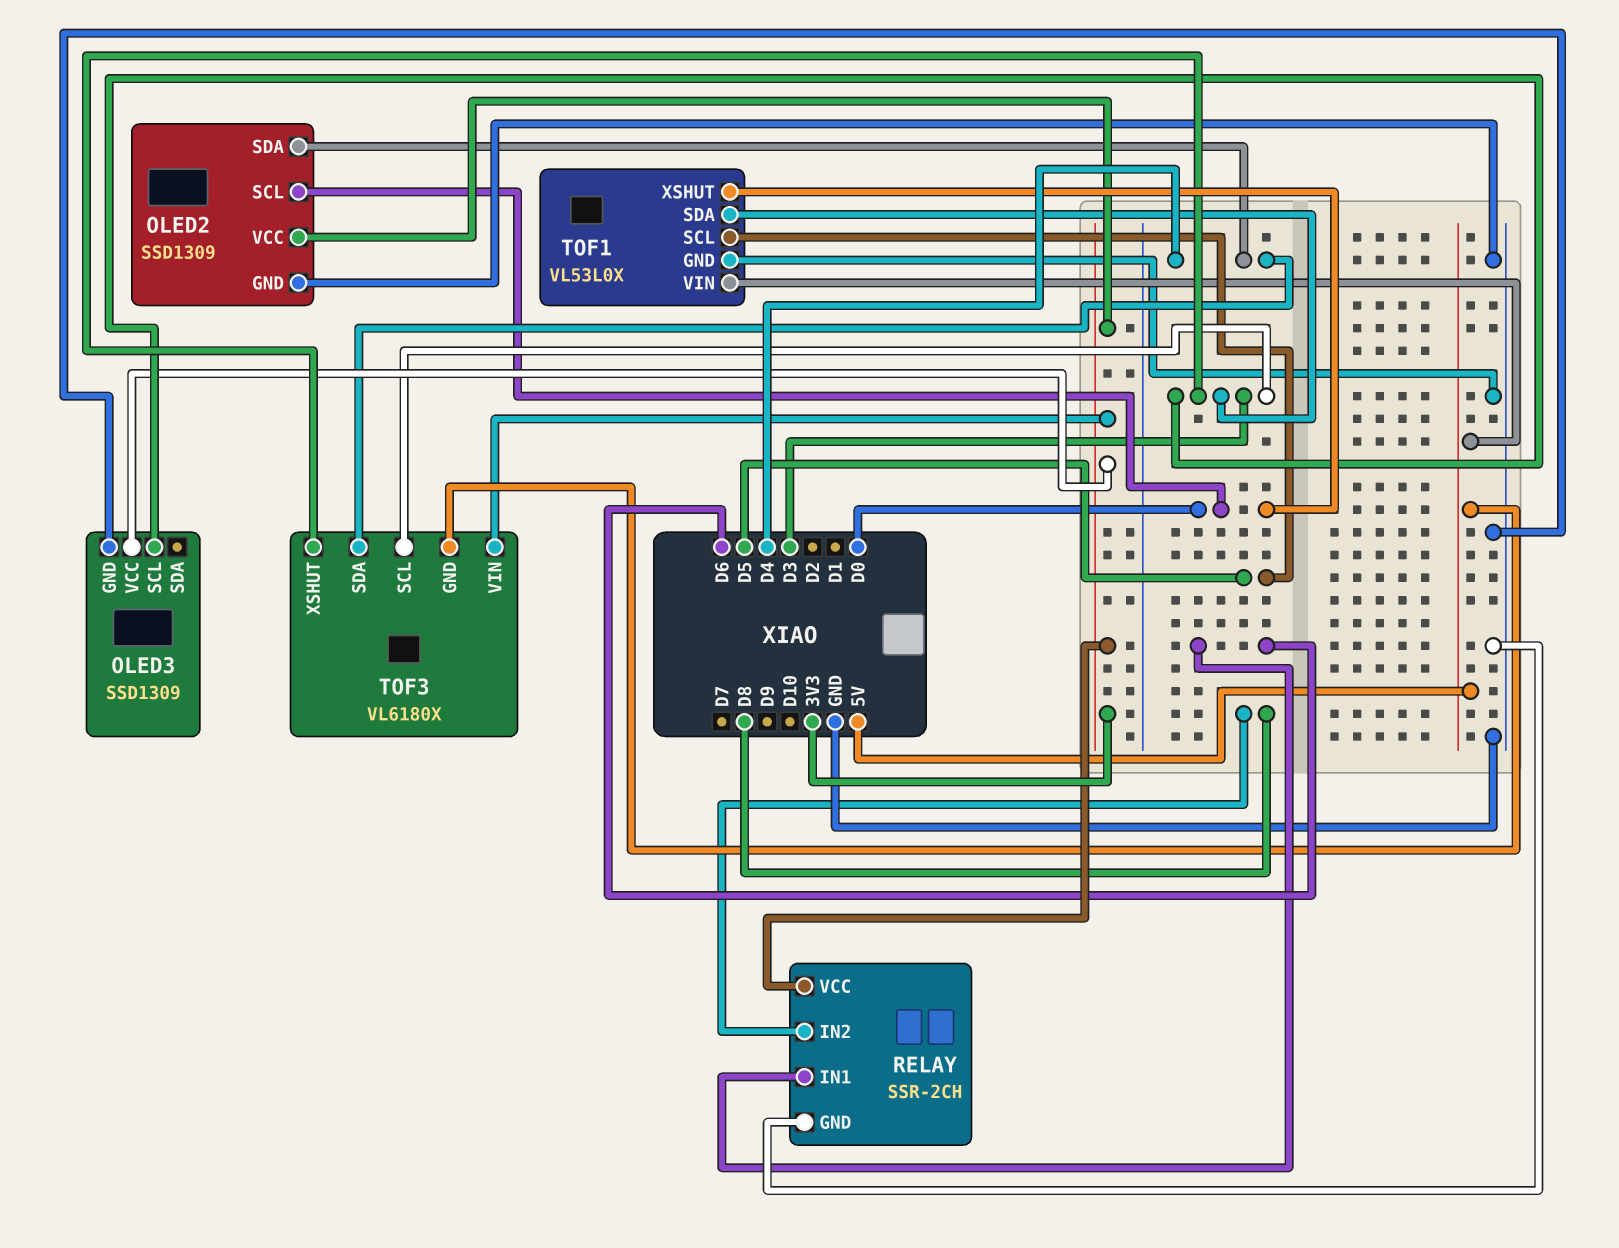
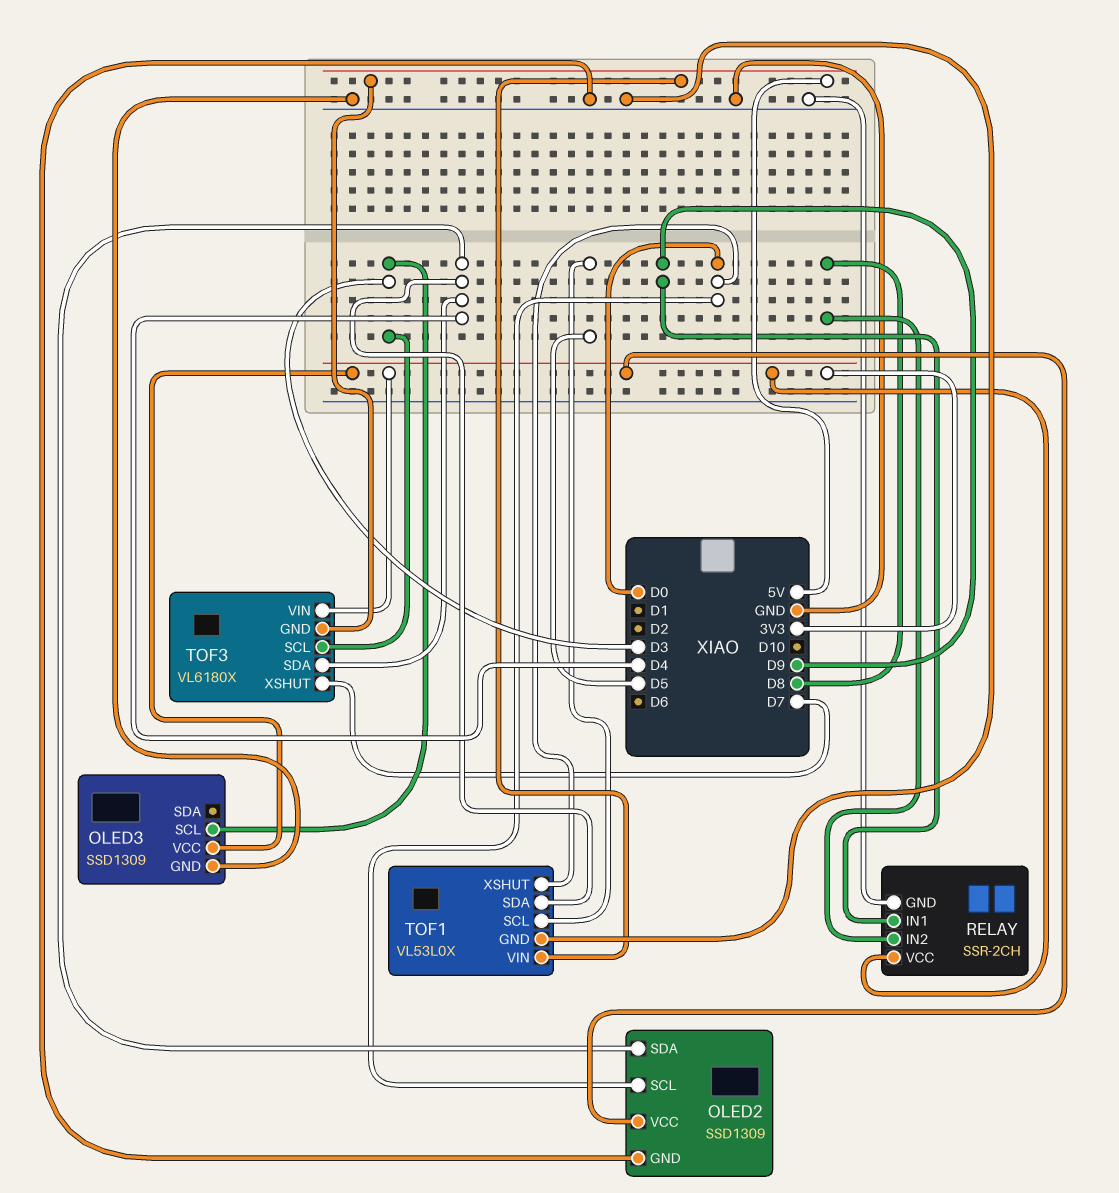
RELAY pin IN1: D6 -> D9
TOF1 pin SDA: D3 -> D4
TOF3 pin XSHUT: D3 -> D7

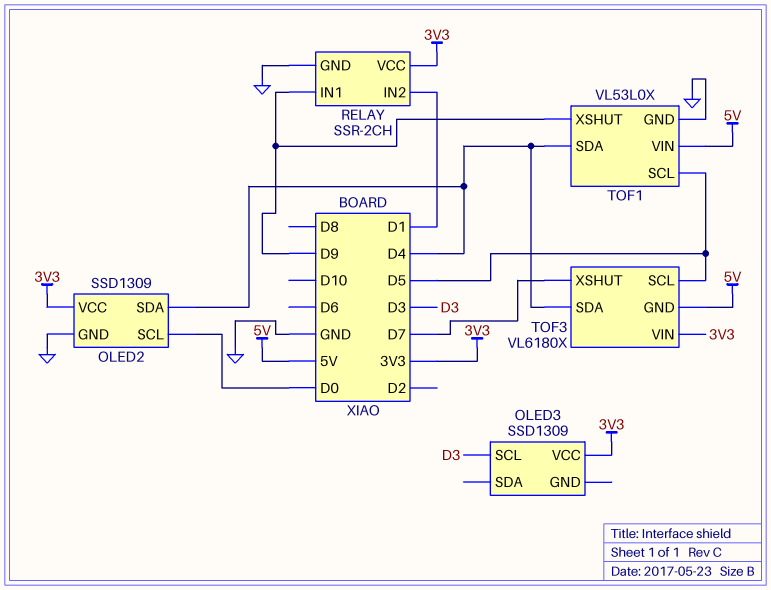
OLED3 pin GND: GND -> none
RELAY pin IN2: D8 -> D1
TOF1 pin XSHUT: D0 -> D9
TOF3 pin SCL: D3 -> D5

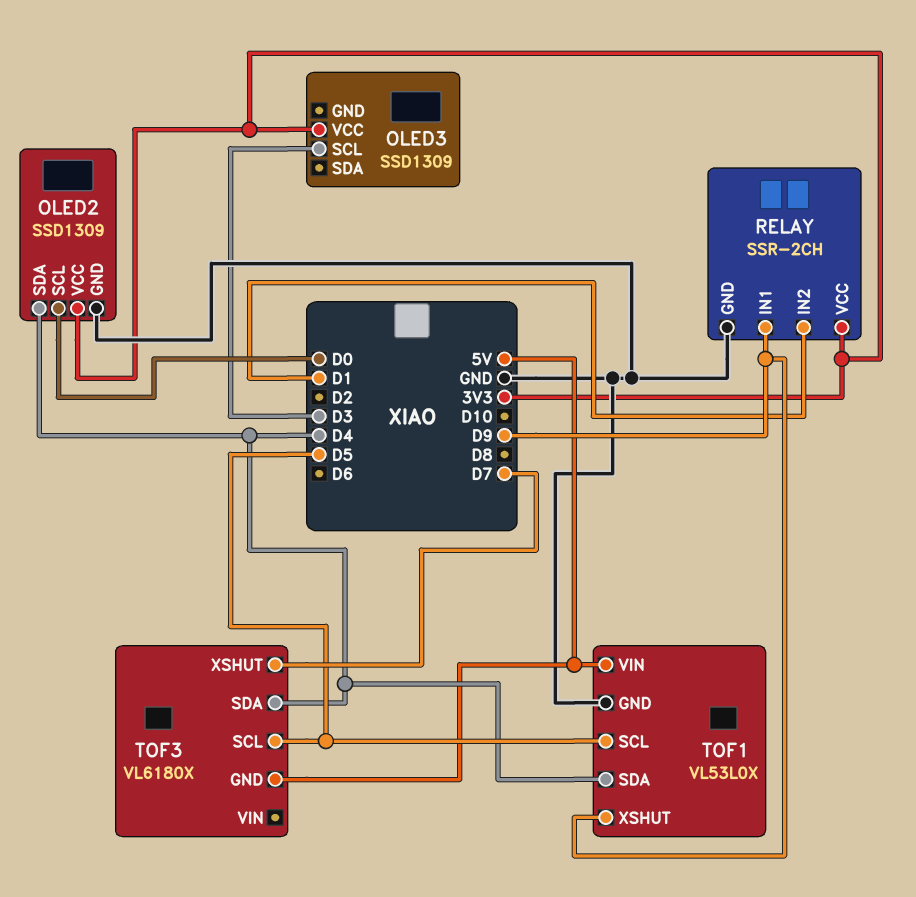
TOF3 pin VIN: 3V3 -> none

